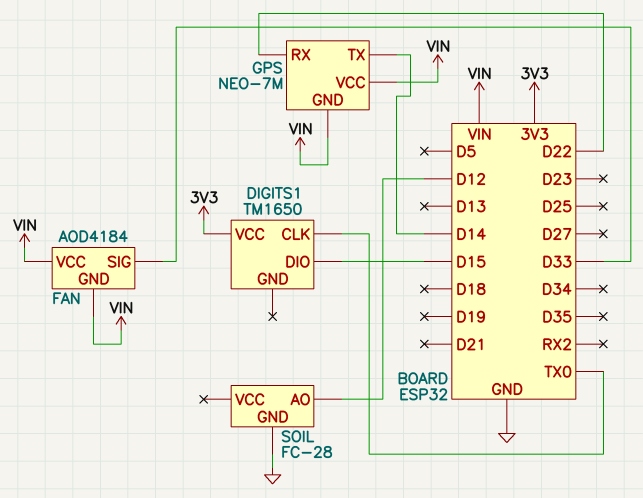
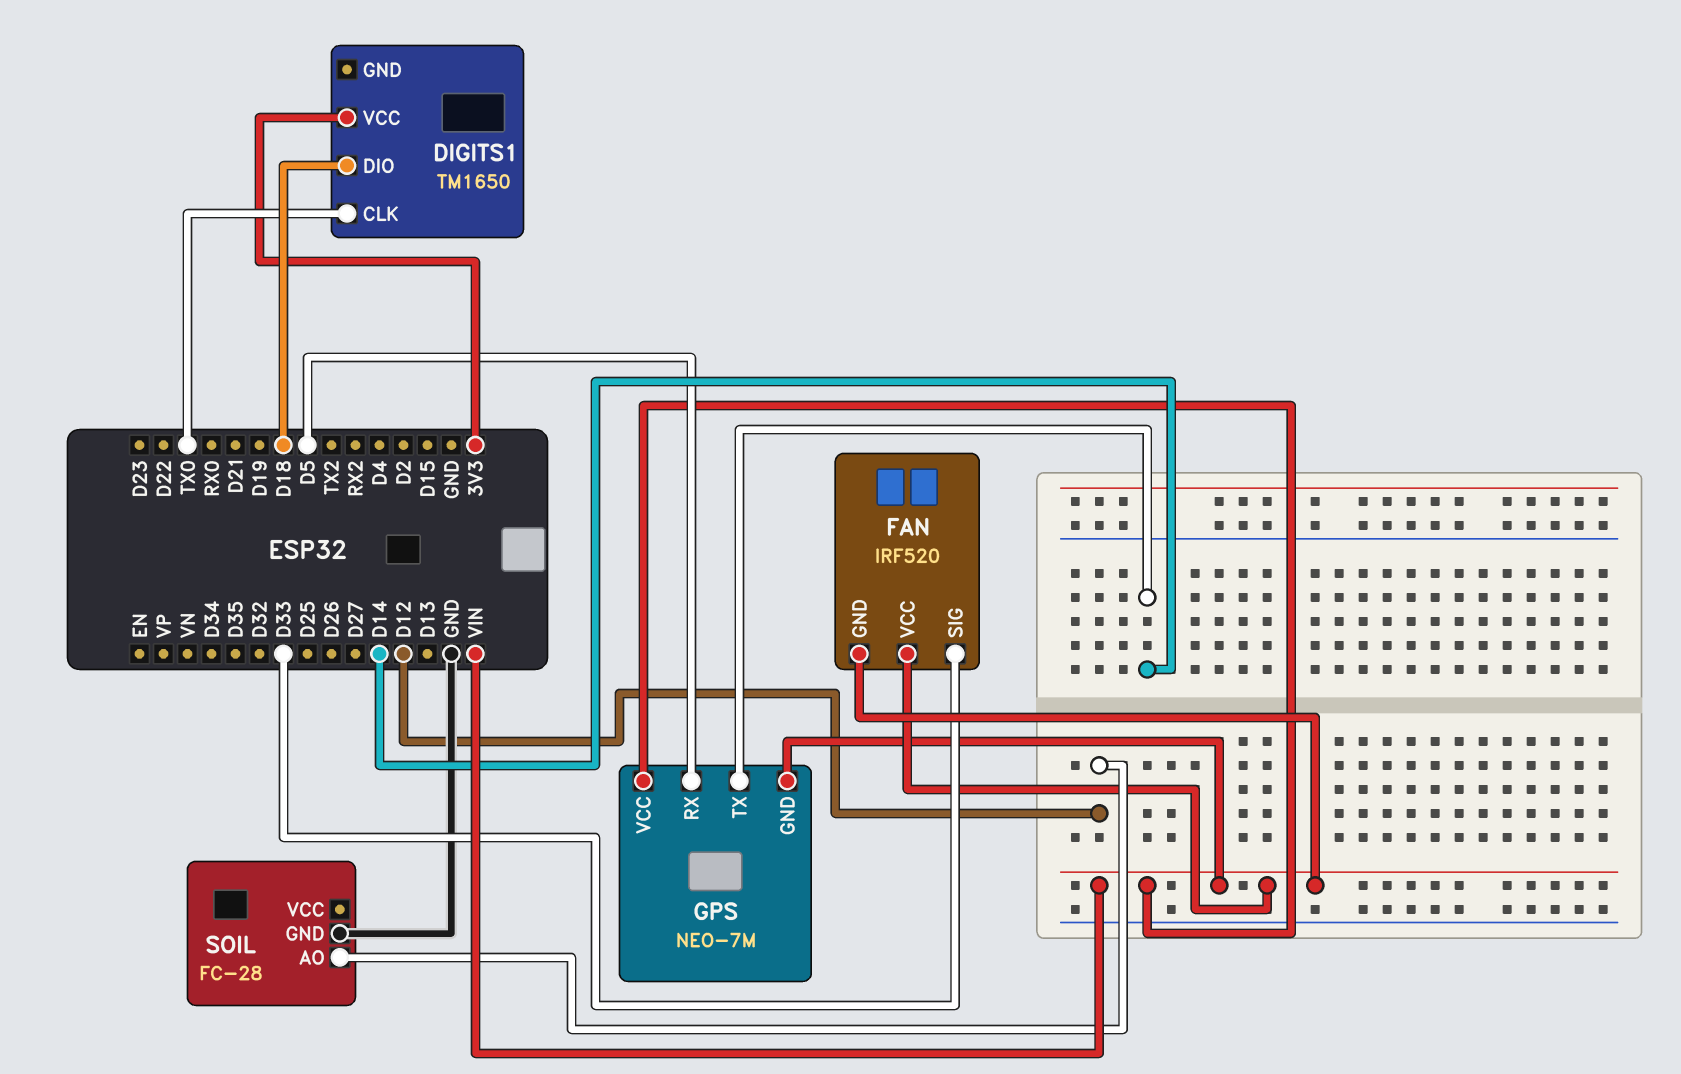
DIGITS1 pin DIO: D15 -> D18
FAN: AOD4184 -> IRF520
GPS pin RX: D22 -> D5

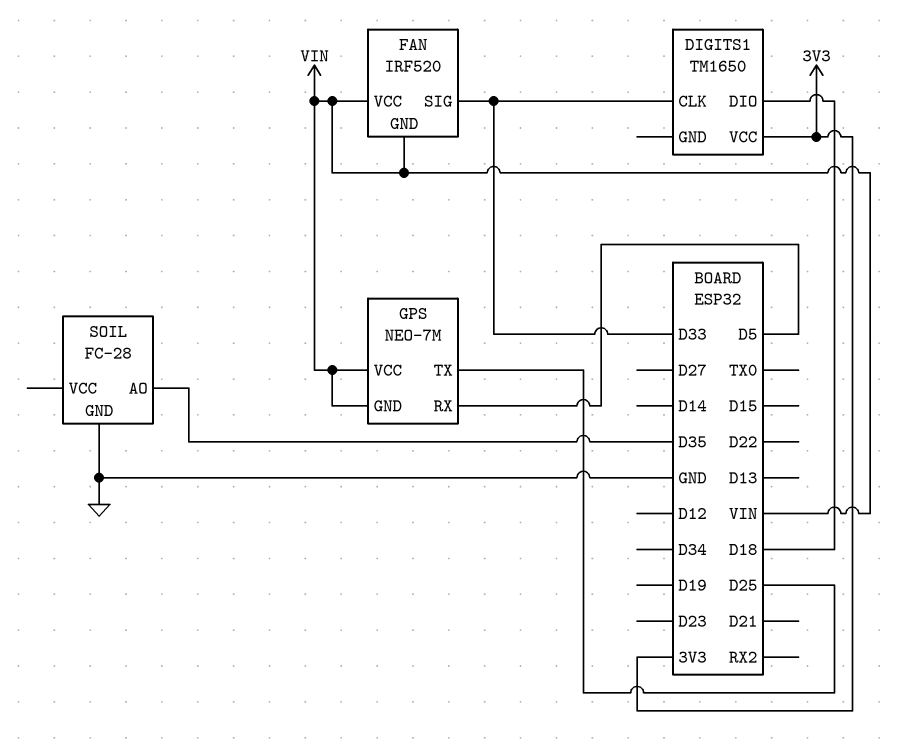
DIGITS1 pin CLK: TX0 -> D33
GPS pin TX: D14 -> D25
SOIL pin AO: D12 -> D35

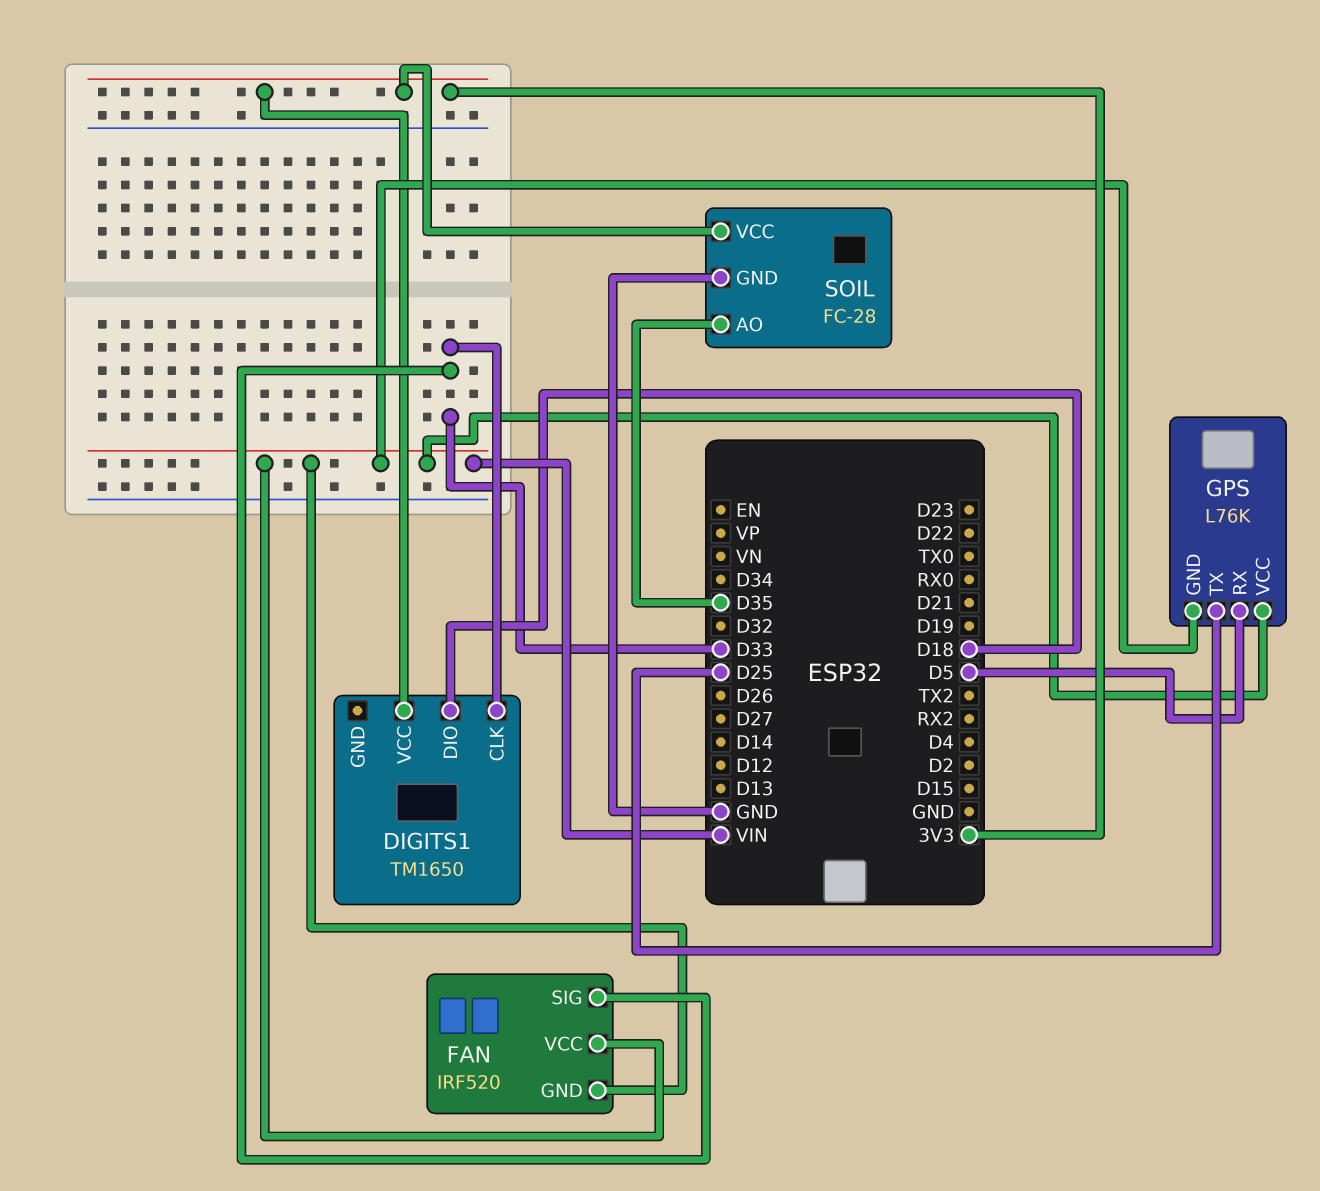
GPS: NEO-7M -> L76K
SOIL pin VCC: none -> 3V3

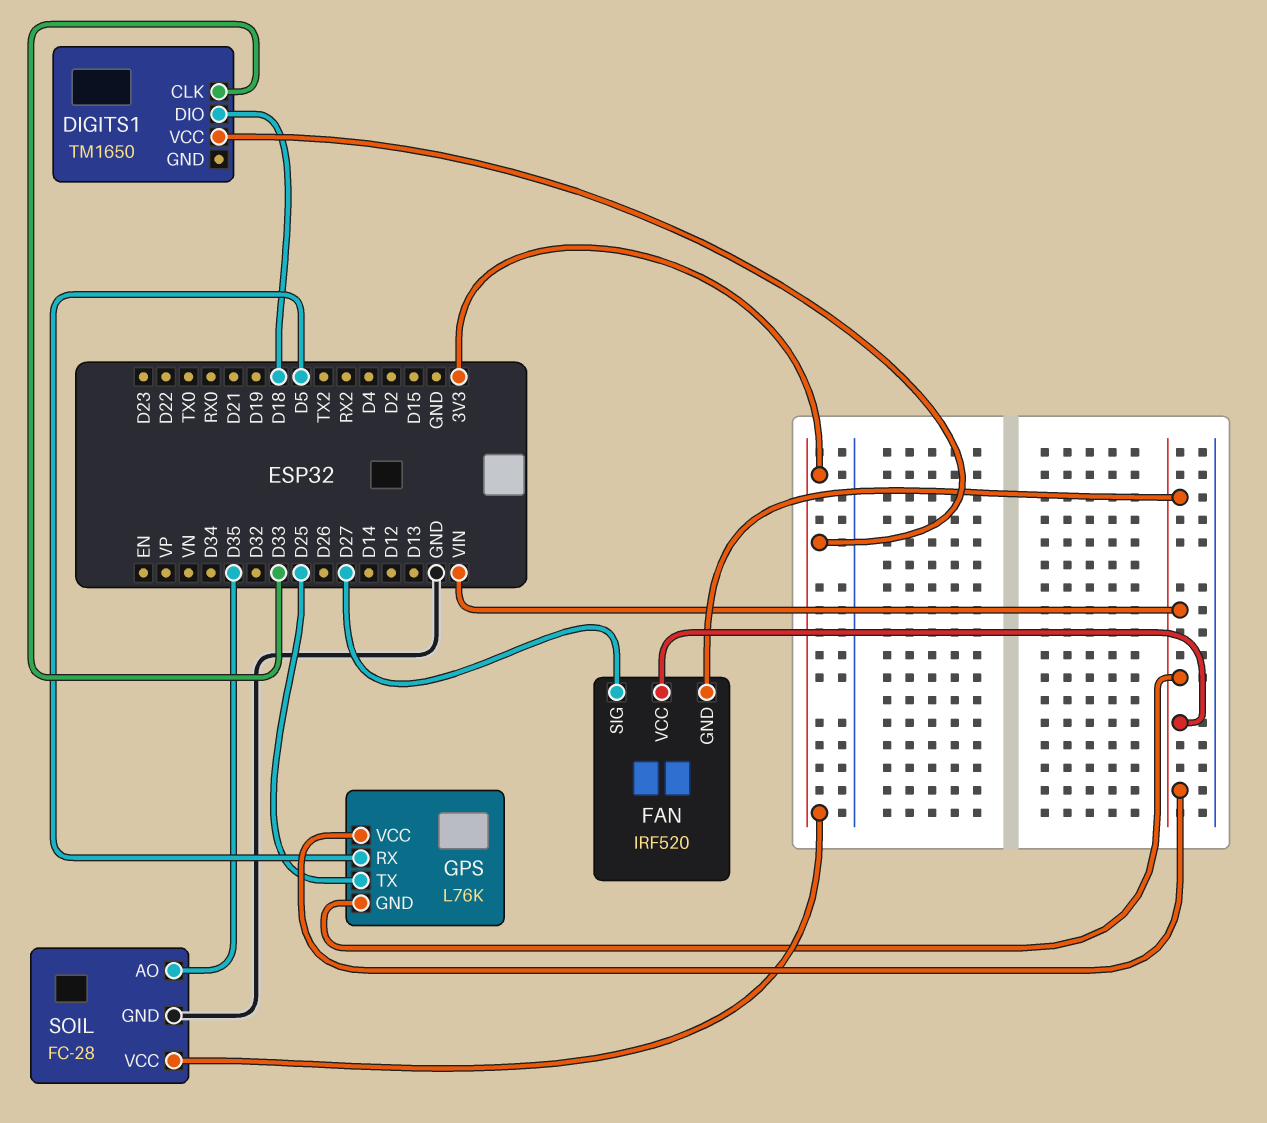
FAN pin SIG: D33 -> D27

